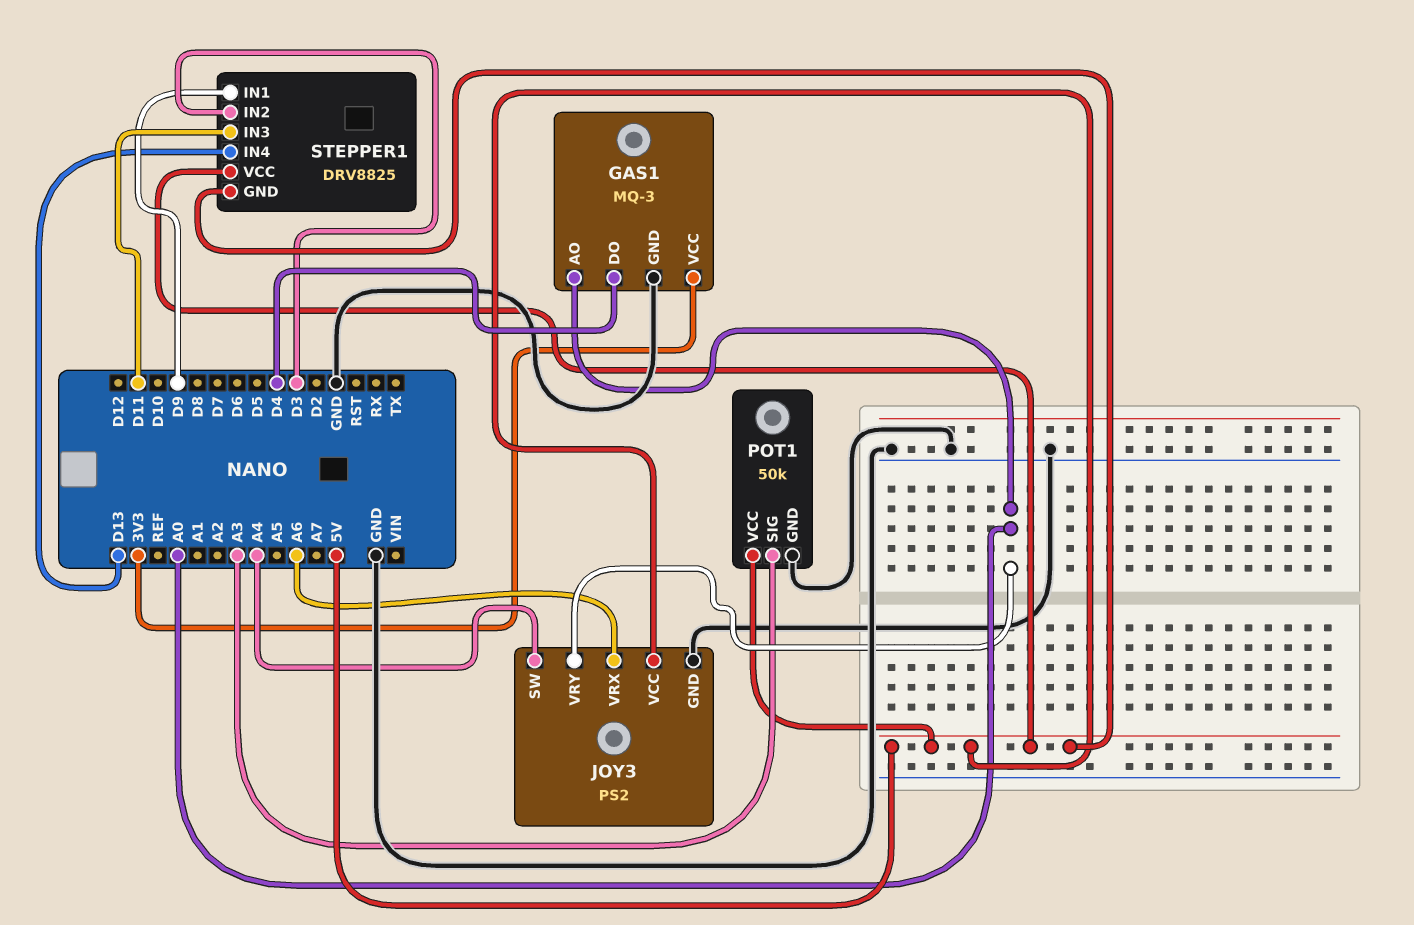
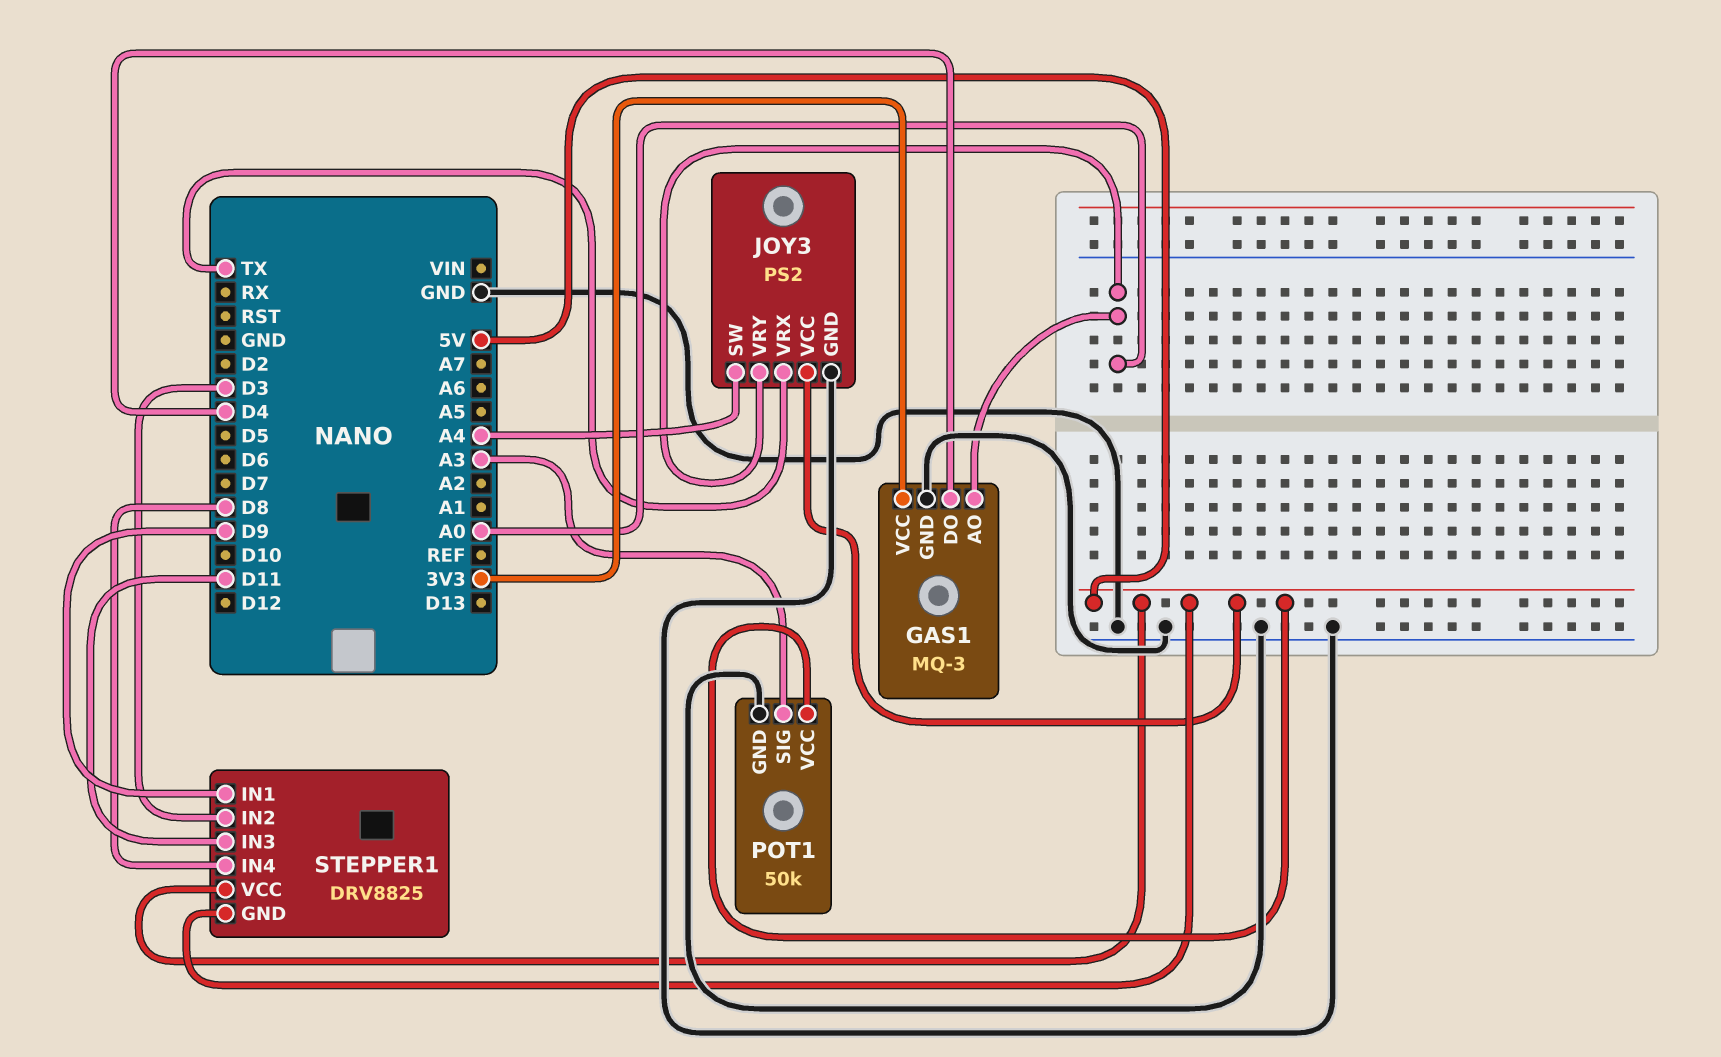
JOY3 pin VRX: A6 -> TX
STEPPER1 pin IN4: D13 -> D8

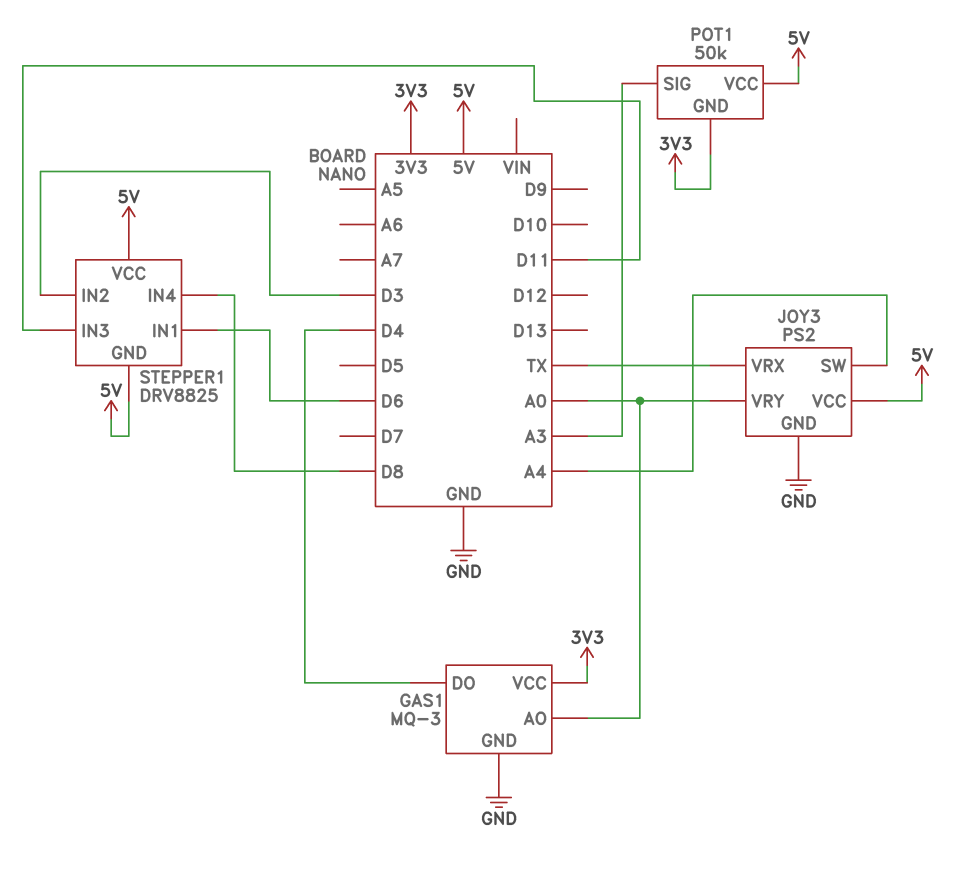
POT1 pin GND: GND -> 3V3
STEPPER1 pin IN1: D9 -> D6

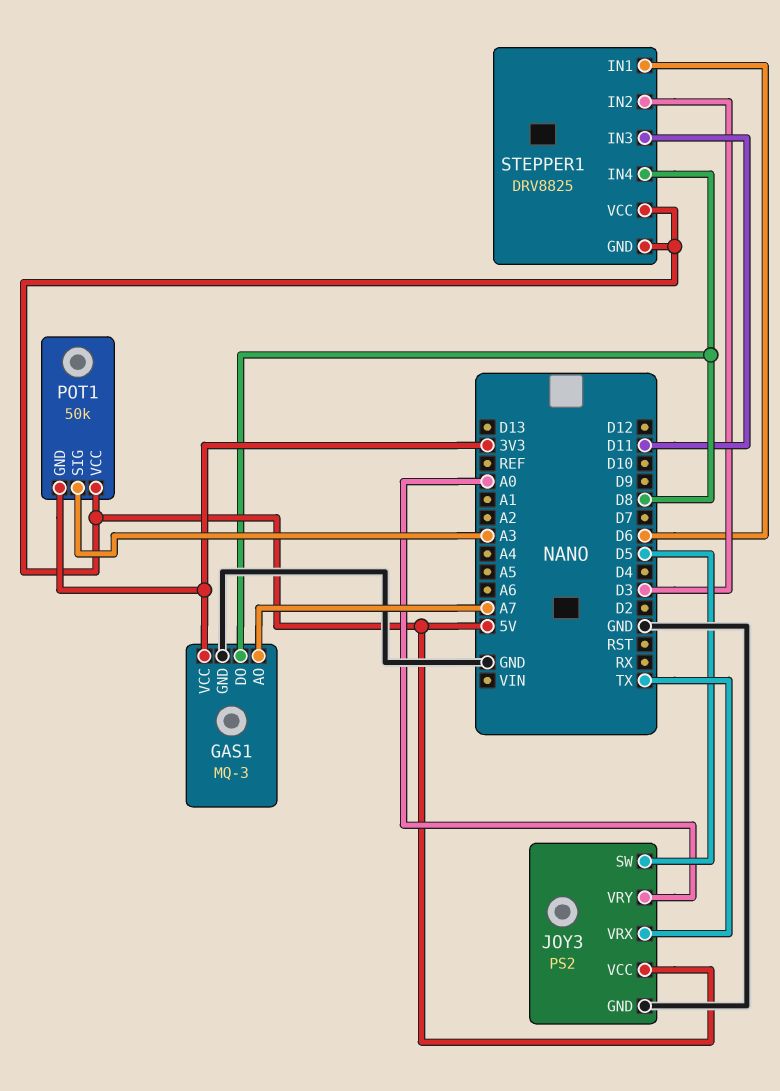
GAS1 pin AO: A0 -> A7
GAS1 pin DO: D4 -> D8
JOY3 pin SW: A4 -> D5

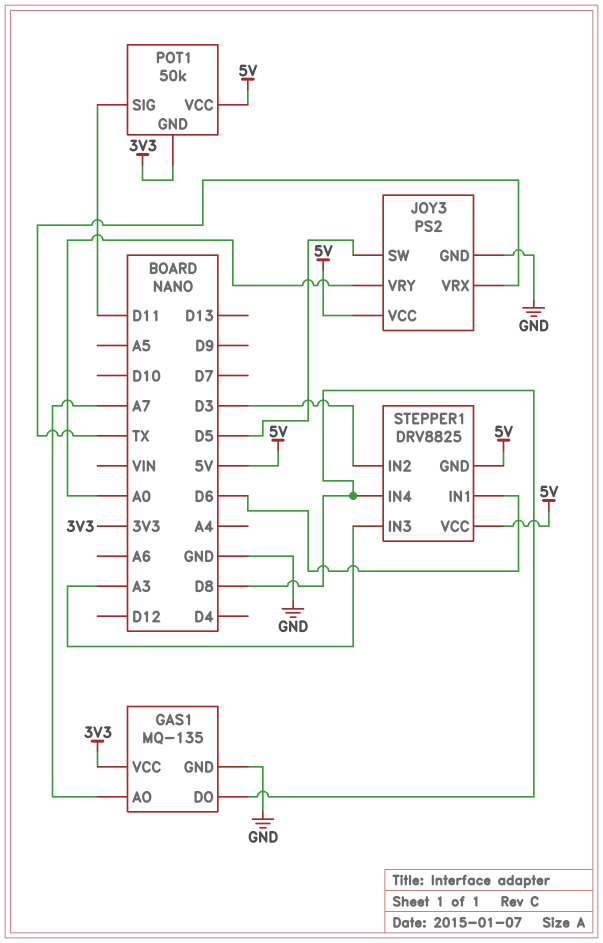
GAS1: MQ-3 -> MQ-135
POT1 pin SIG: A3 -> D11
STEPPER1 pin IN3: D11 -> A3

